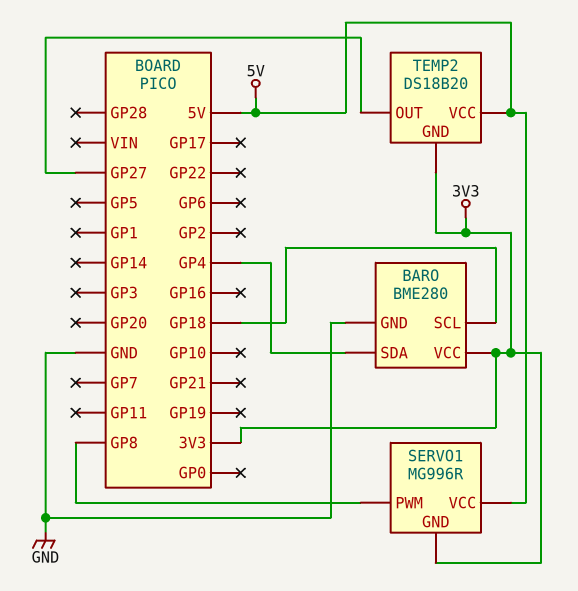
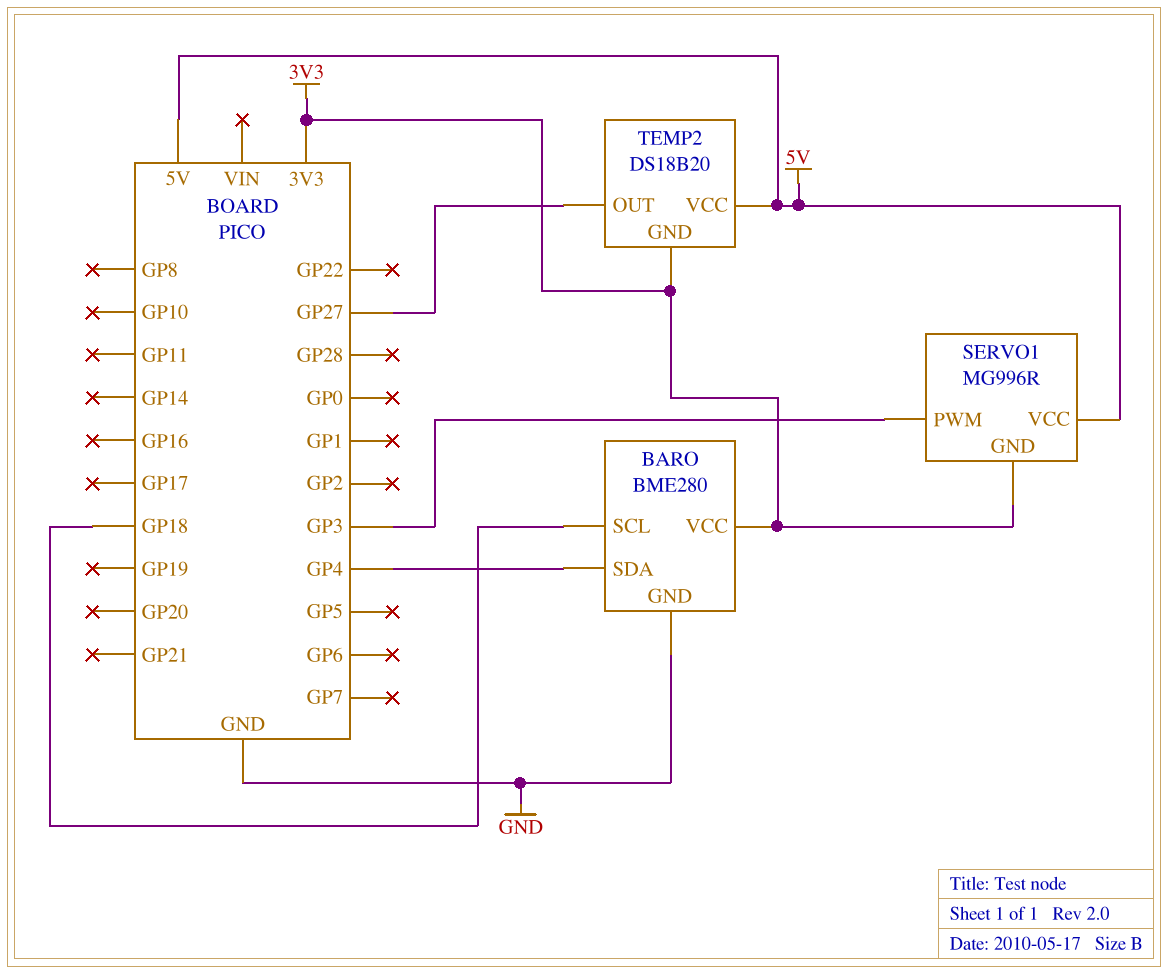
SERVO1 pin PWM: GP8 -> GP3

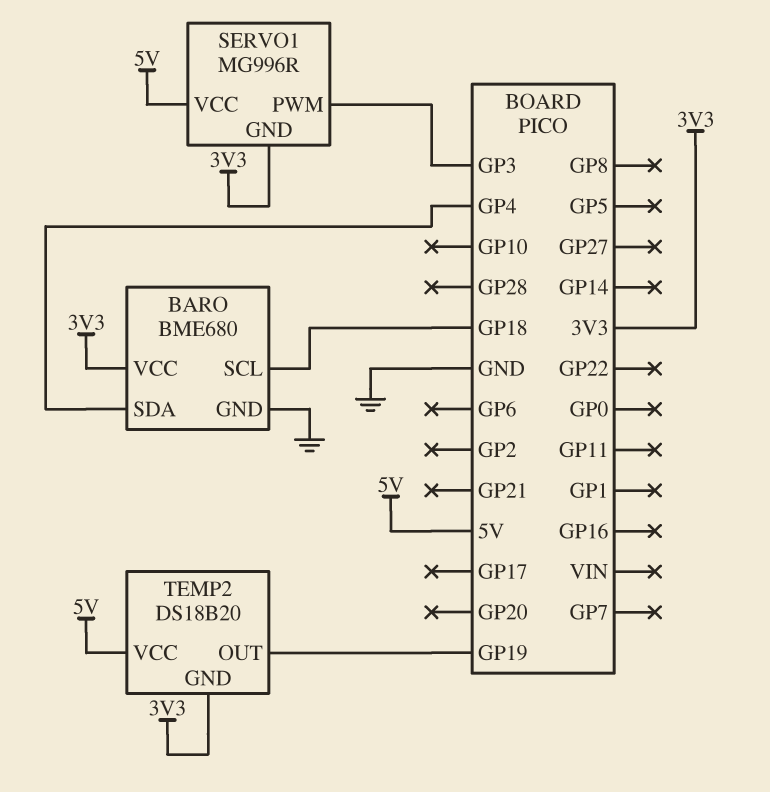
BARO: BME280 -> BME680
TEMP2 pin OUT: GP27 -> GP19

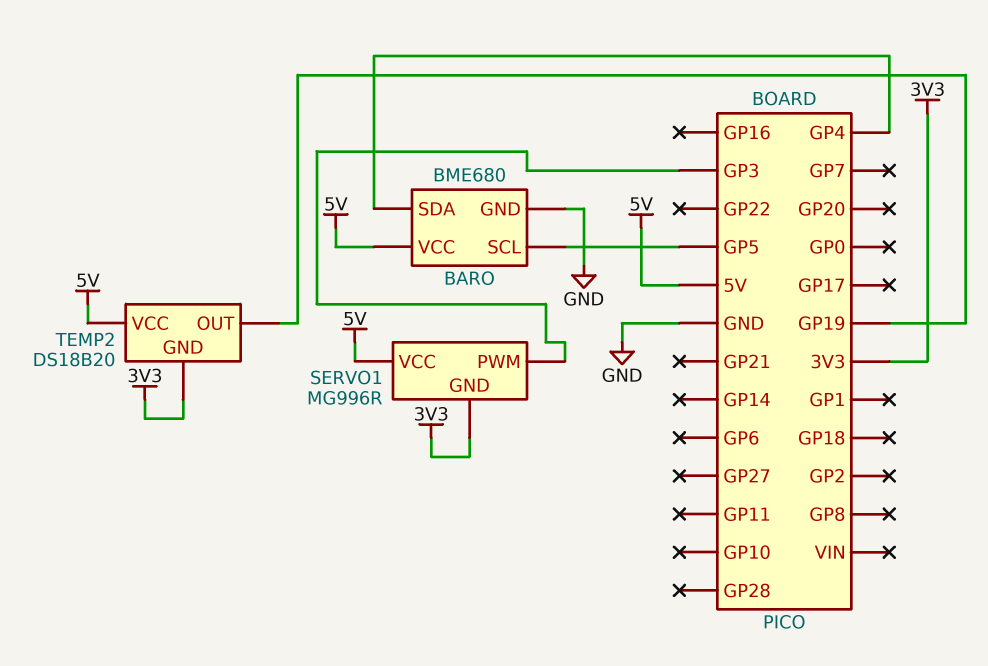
BARO pin SCL: GP18 -> GP5
BARO pin VCC: 3V3 -> 5V

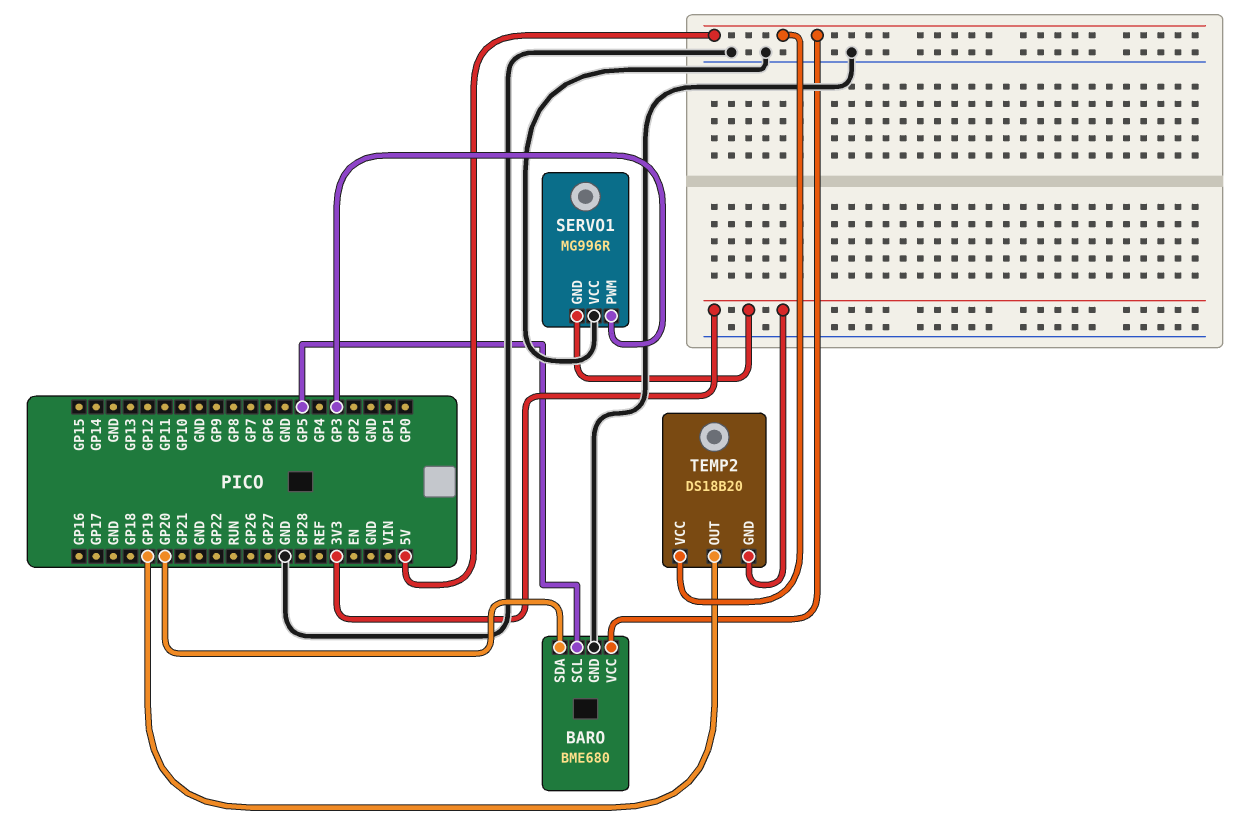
BARO pin SDA: GP4 -> GP20
SERVO1 pin VCC: 5V -> GND

